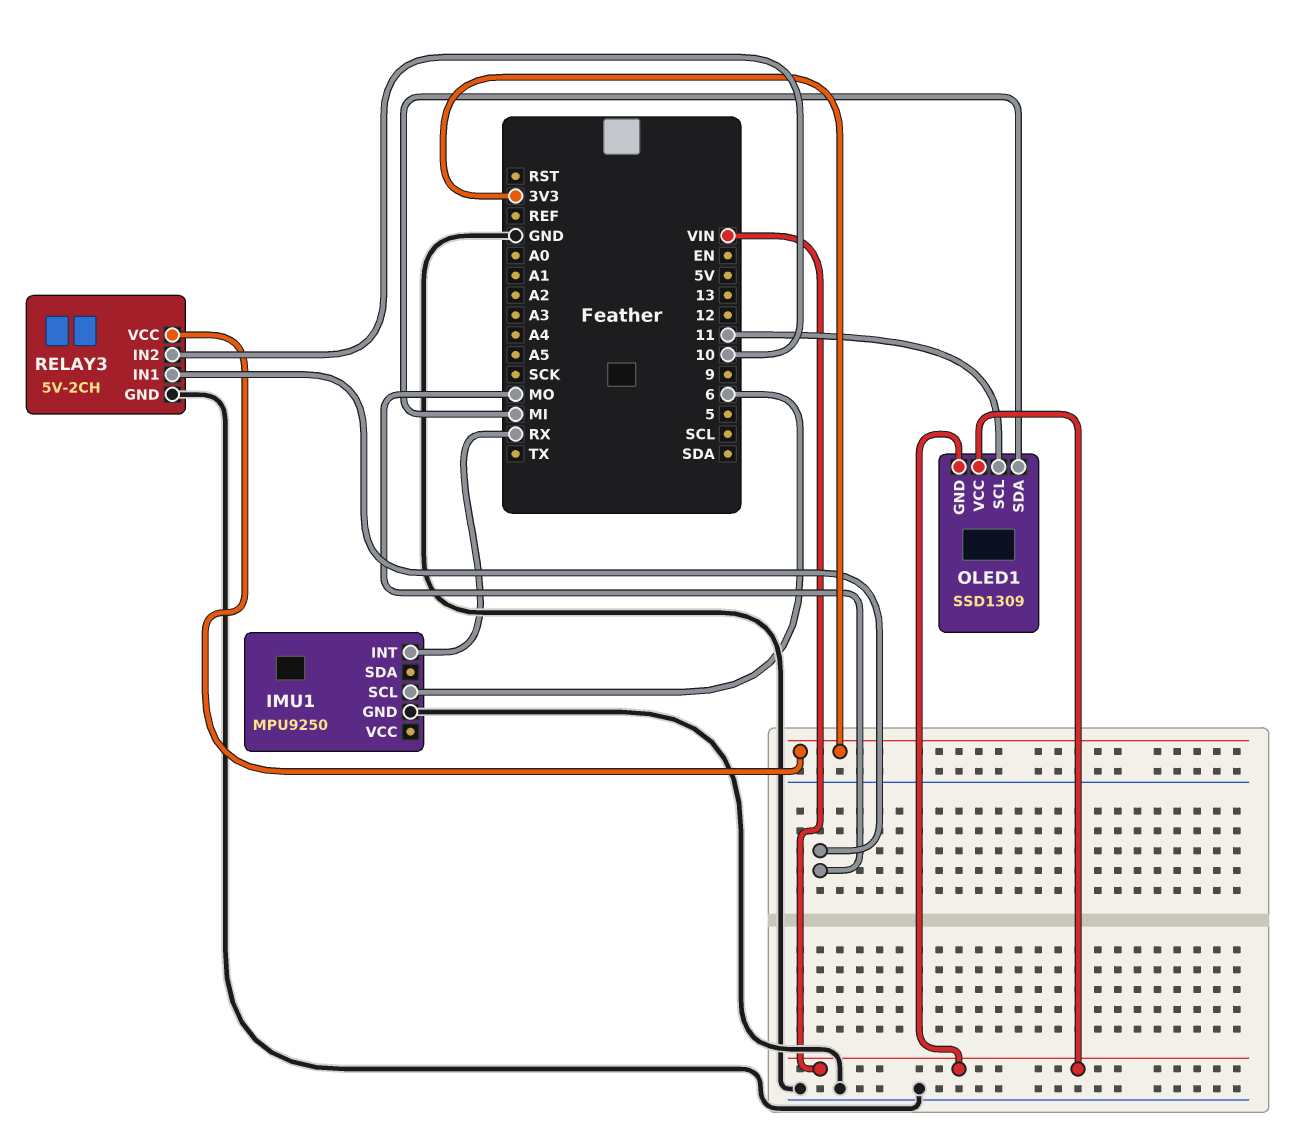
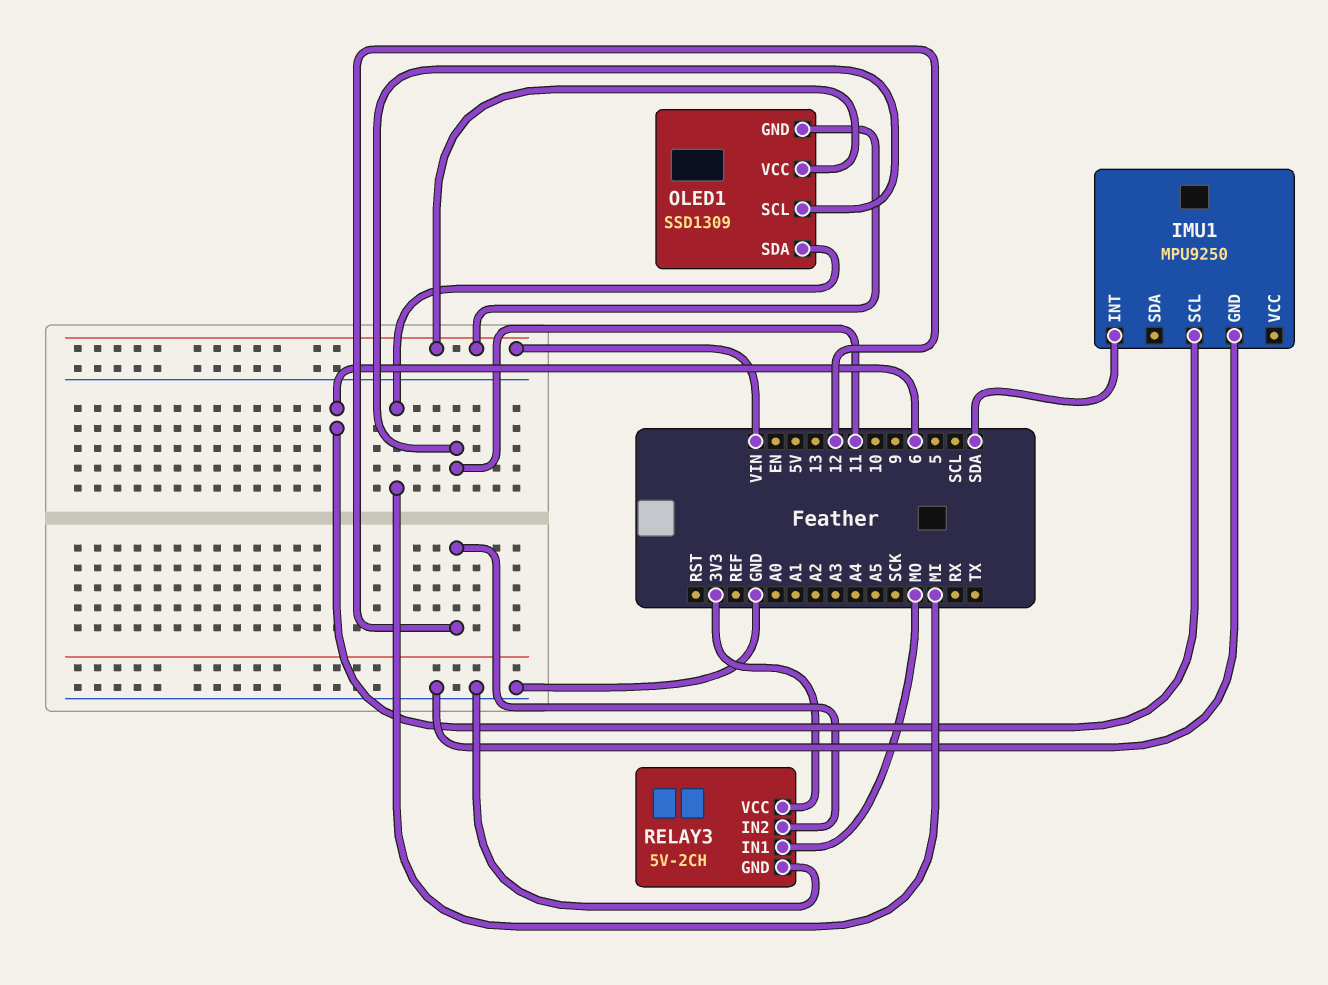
IMU1 pin INT: RX -> SDA
RELAY3 pin IN2: 10 -> 12

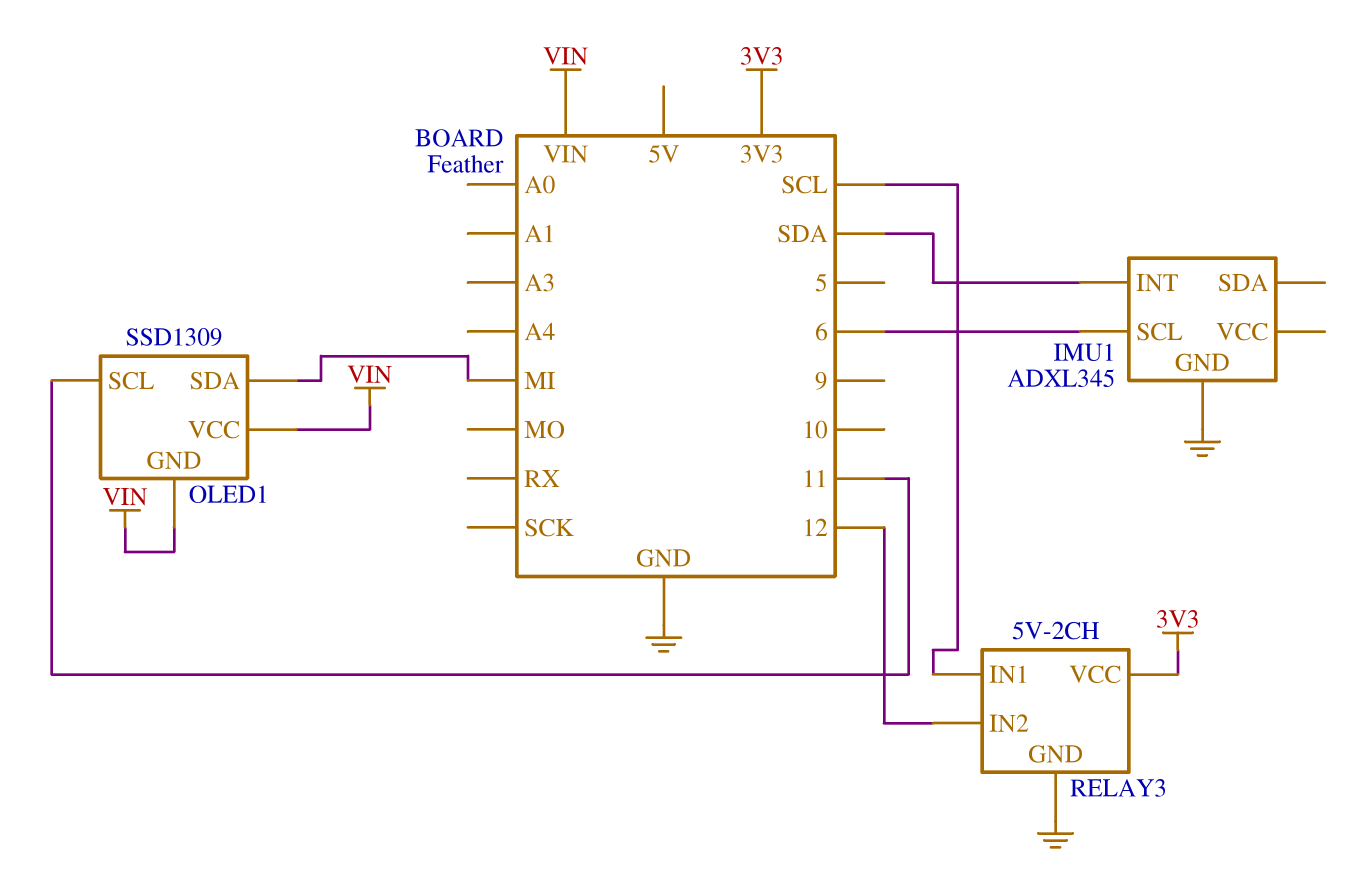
IMU1: MPU9250 -> ADXL345
RELAY3 pin IN1: MO -> SCL

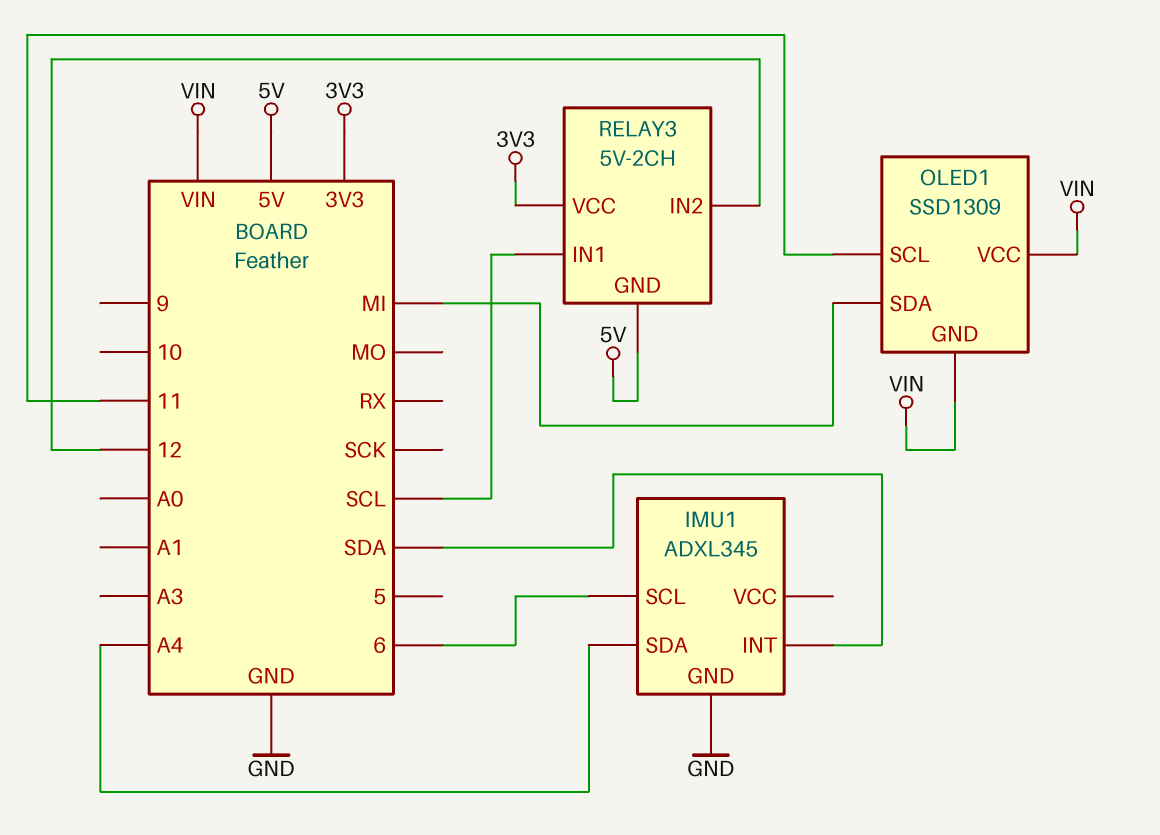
IMU1 pin SDA: none -> A4
RELAY3 pin GND: GND -> 5V

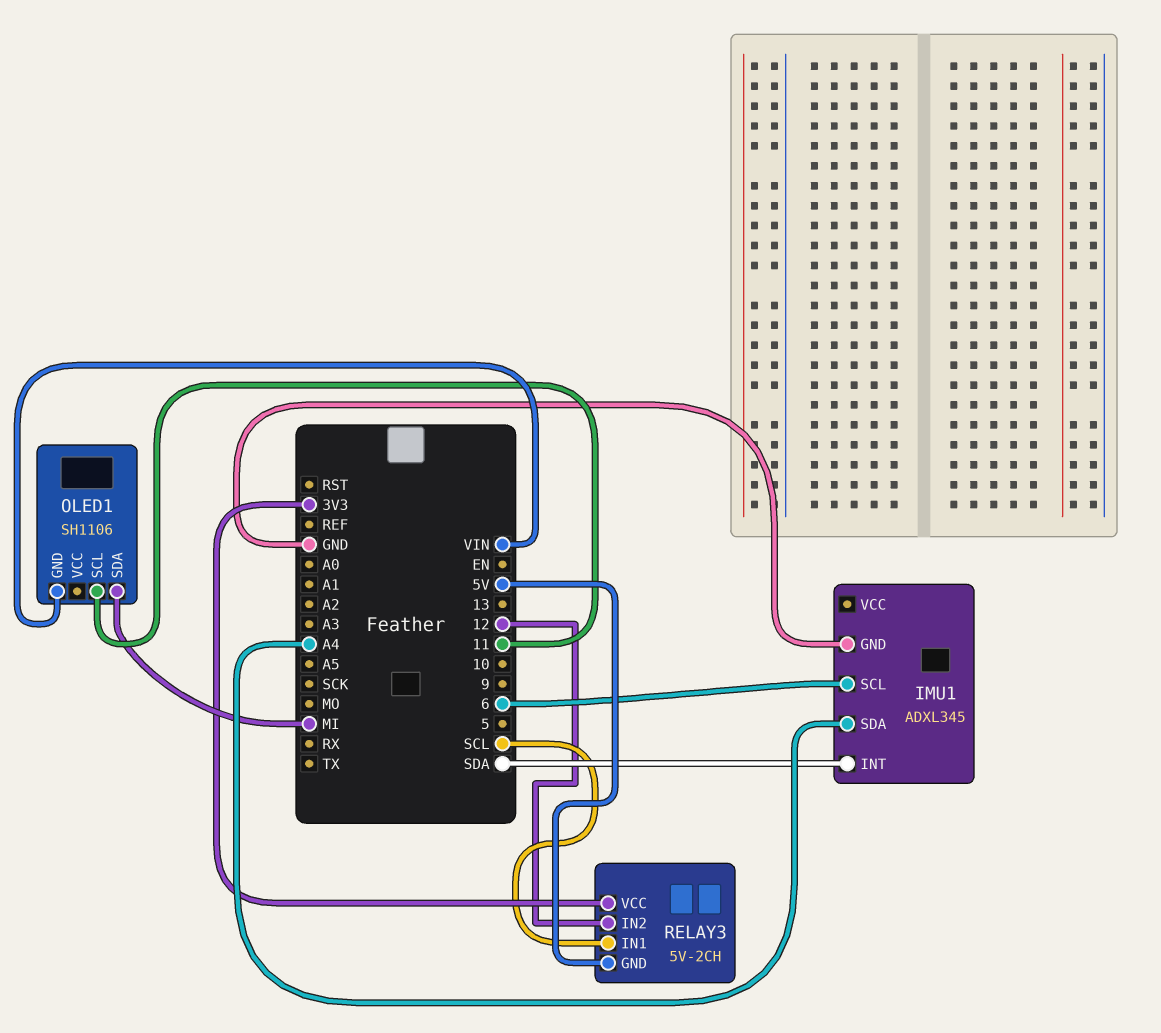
OLED1: SSD1309 -> SH1106
OLED1 pin VCC: VIN -> none

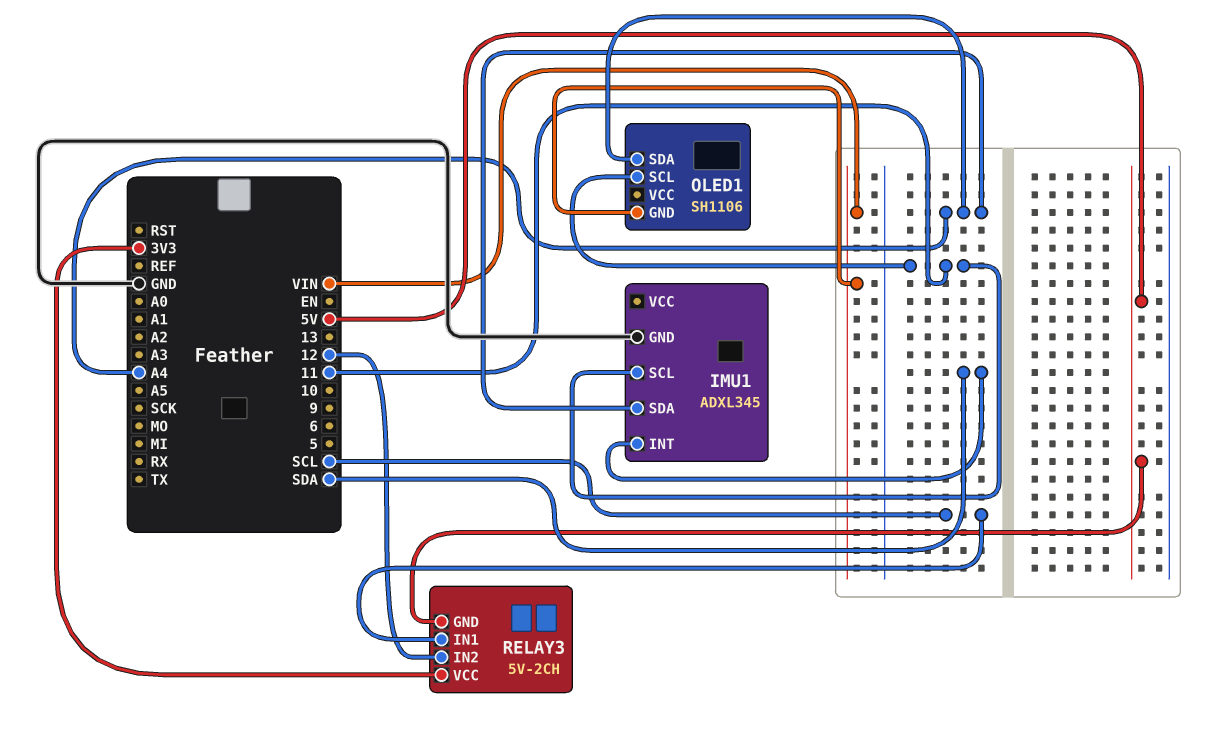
IMU1 pin SCL: 6 -> 11
OLED1 pin SDA: MI -> A4

